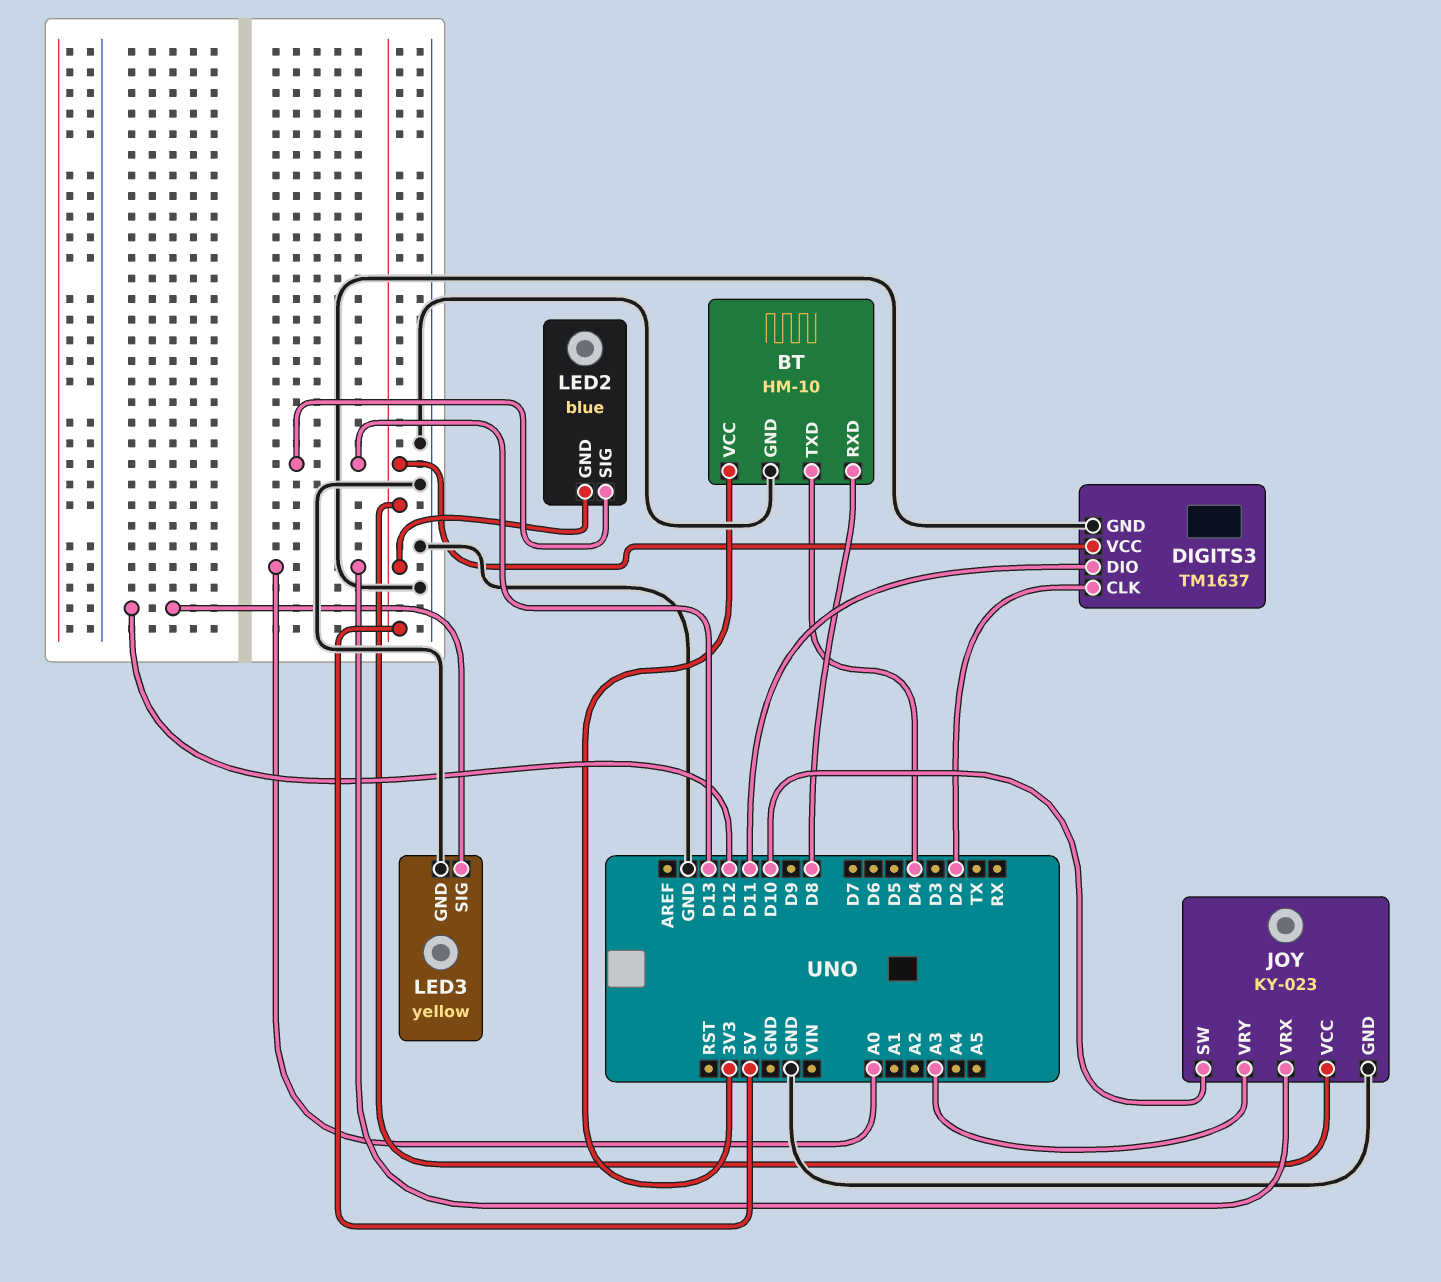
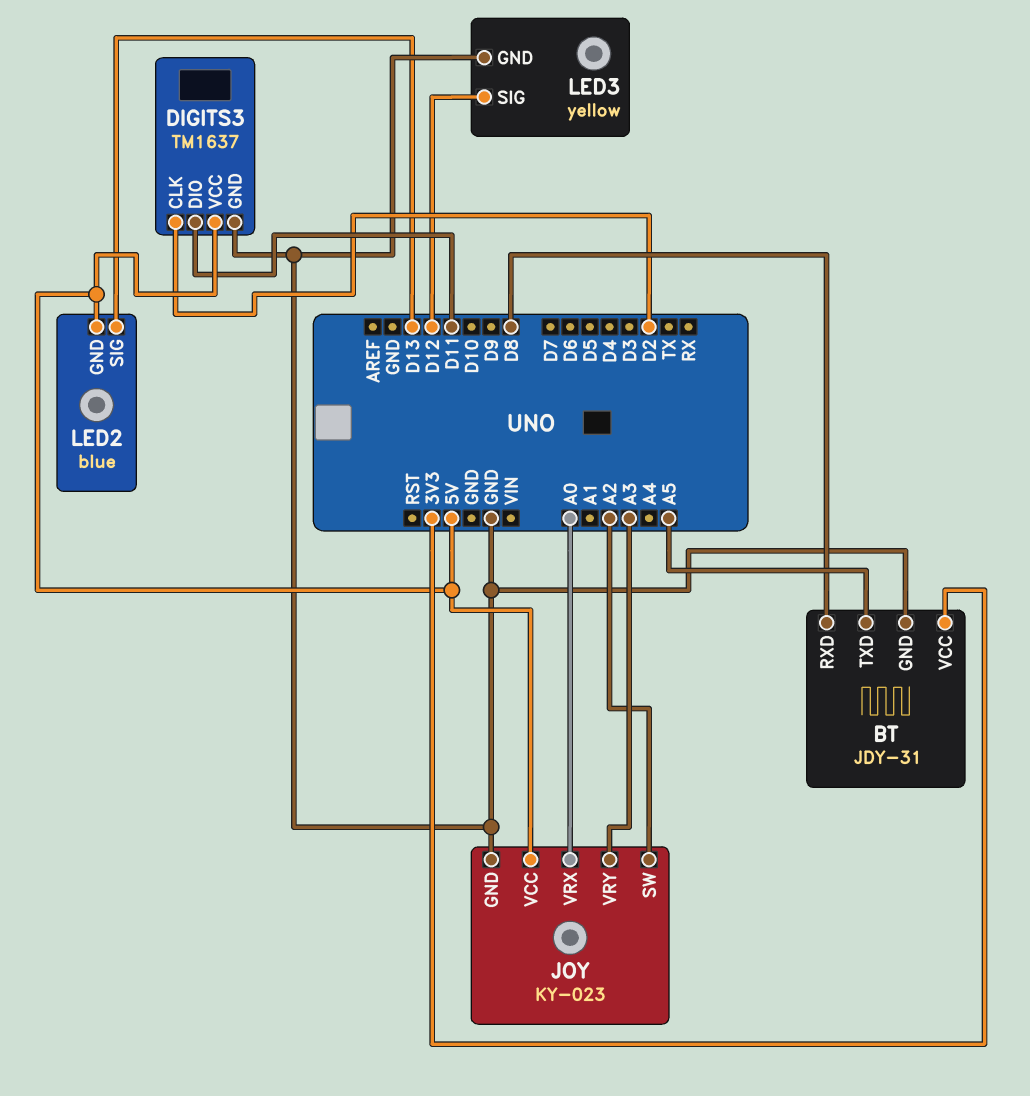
BT: HM-10 -> JDY-31
BT pin TXD: D4 -> A5
JOY pin SW: D10 -> A2

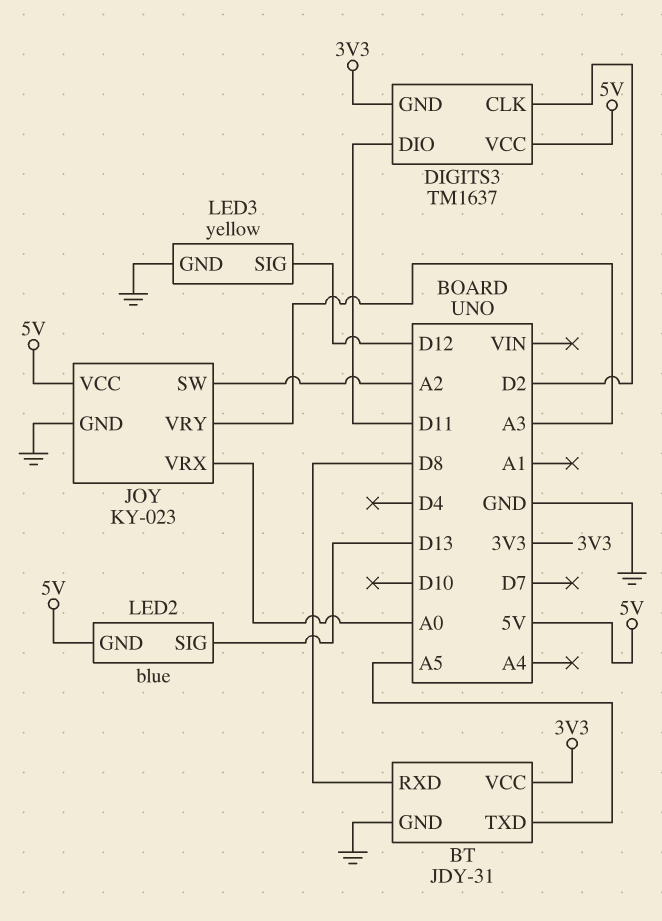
DIGITS3 pin GND: GND -> 3V3

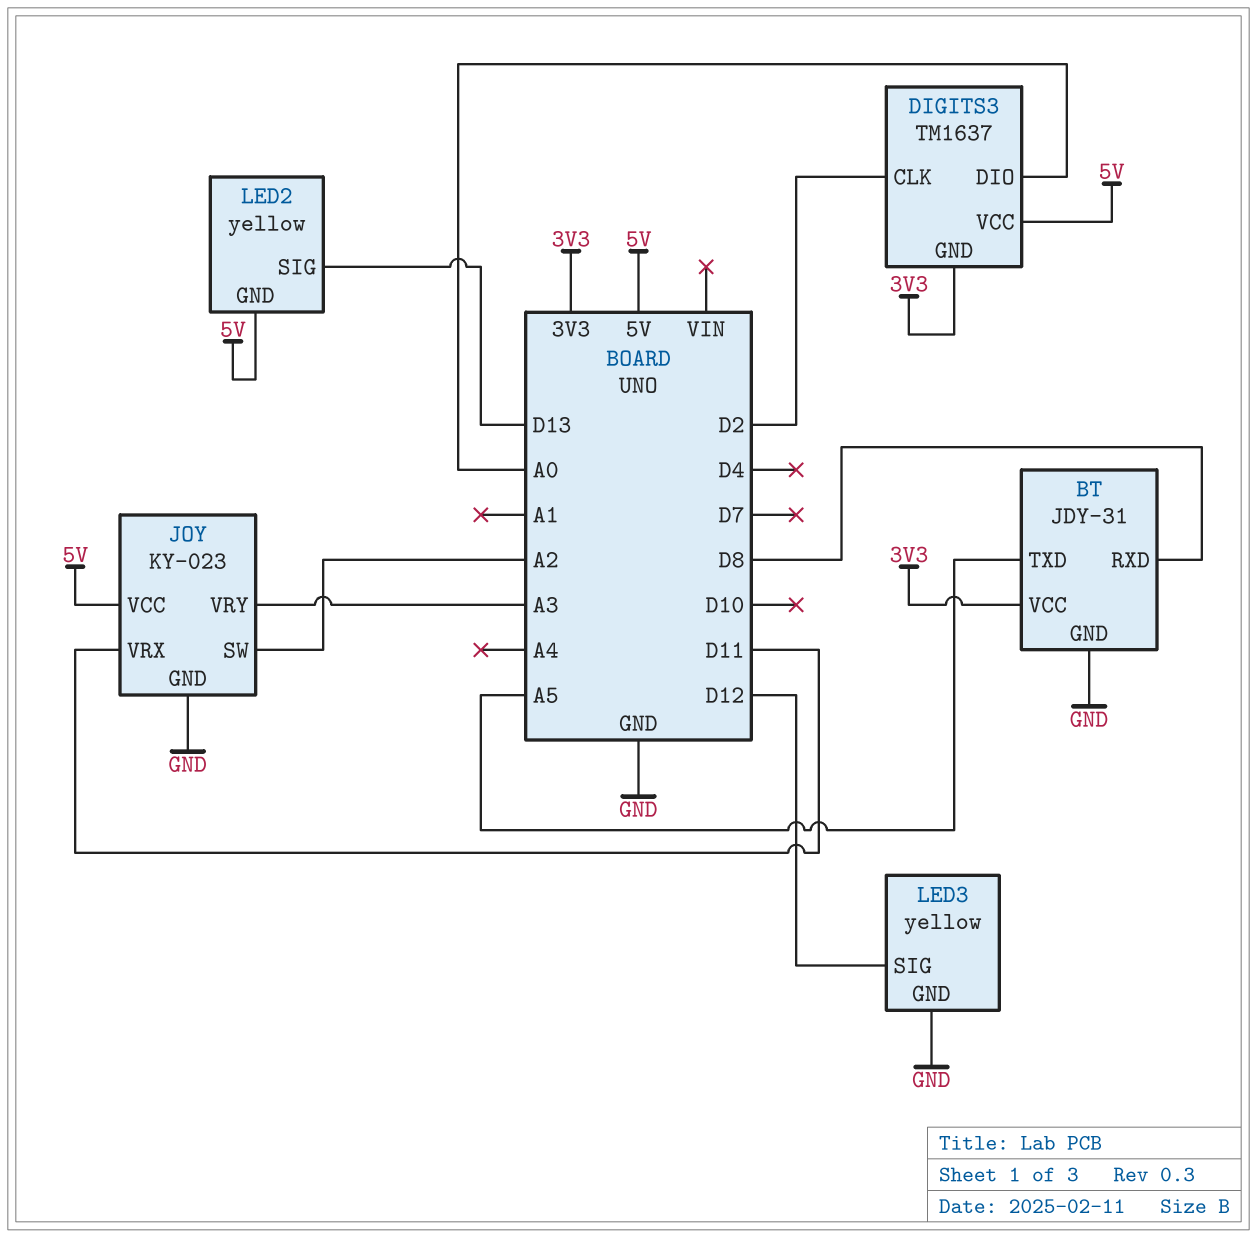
DIGITS3 pin DIO: D11 -> A0
JOY pin VRX: A0 -> D11
LED2: blue -> yellow

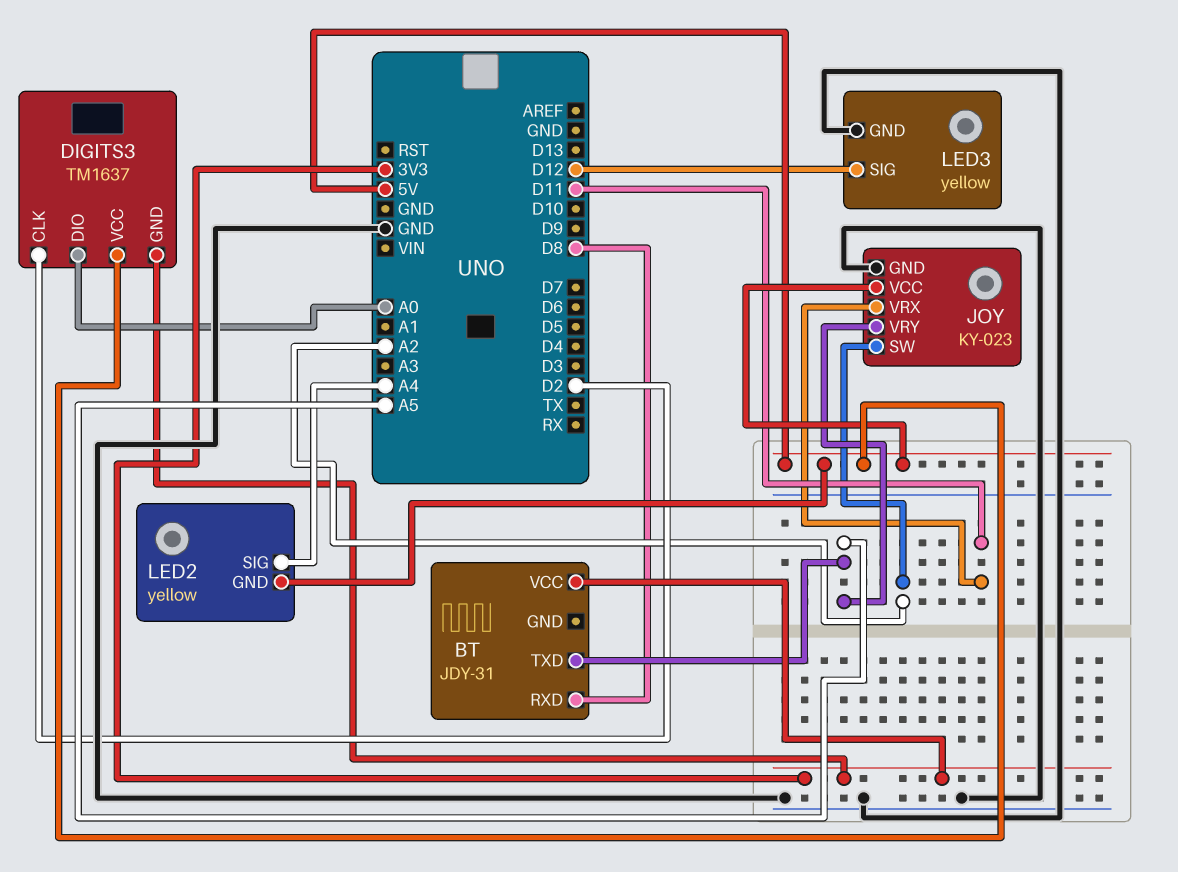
BT pin GND: GND -> none
JOY pin VRY: A3 -> A5
LED2 pin SIG: D13 -> A4

